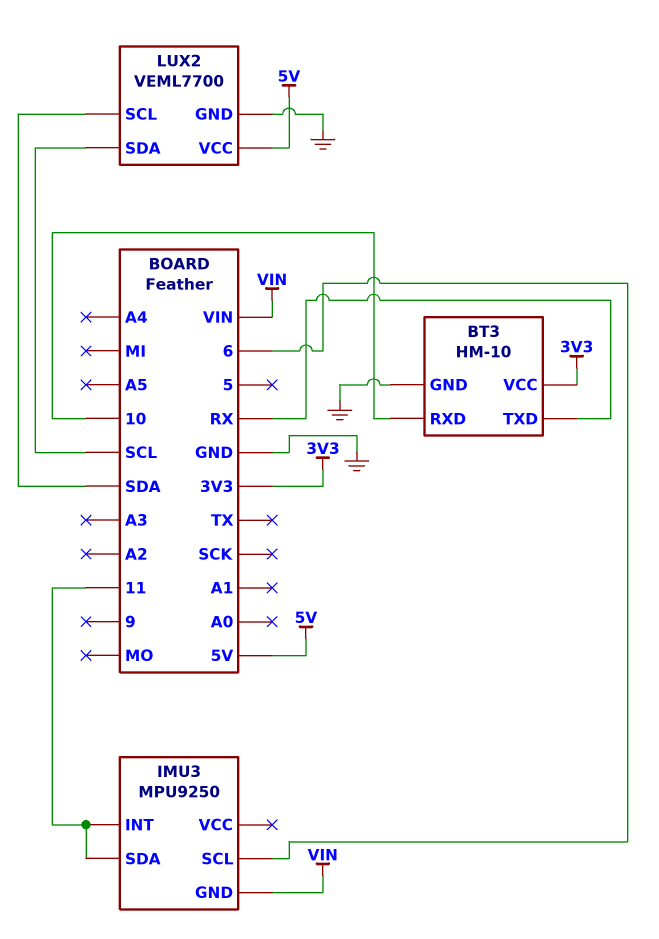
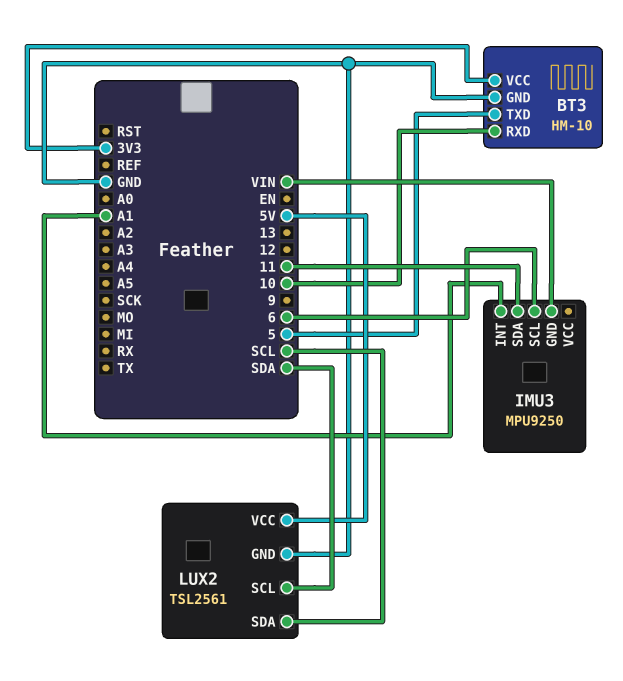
BT3 pin TXD: RX -> 5
IMU3 pin INT: 11 -> A1
LUX2: VEML7700 -> TSL2561

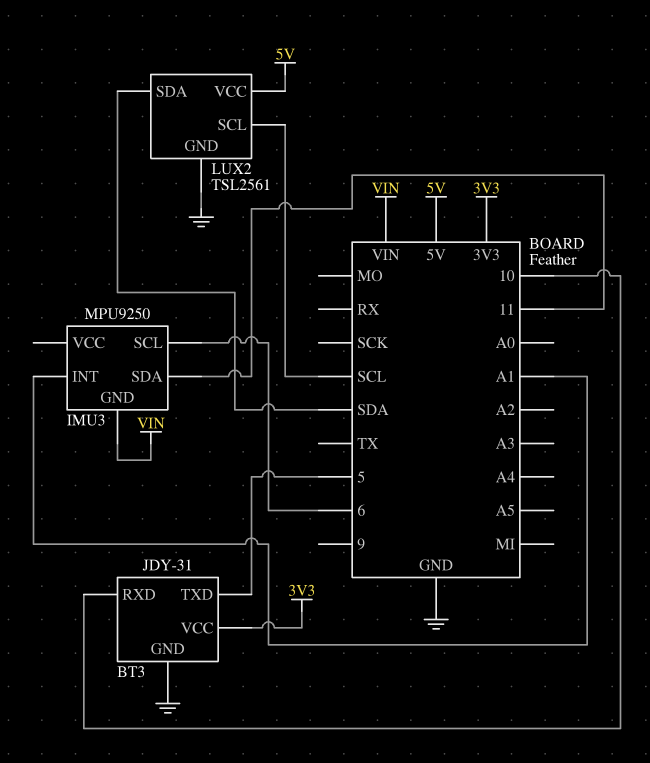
BT3: HM-10 -> JDY-31
LUX2 pin SCL: SDA -> SCL
LUX2 pin SDA: SCL -> SDA

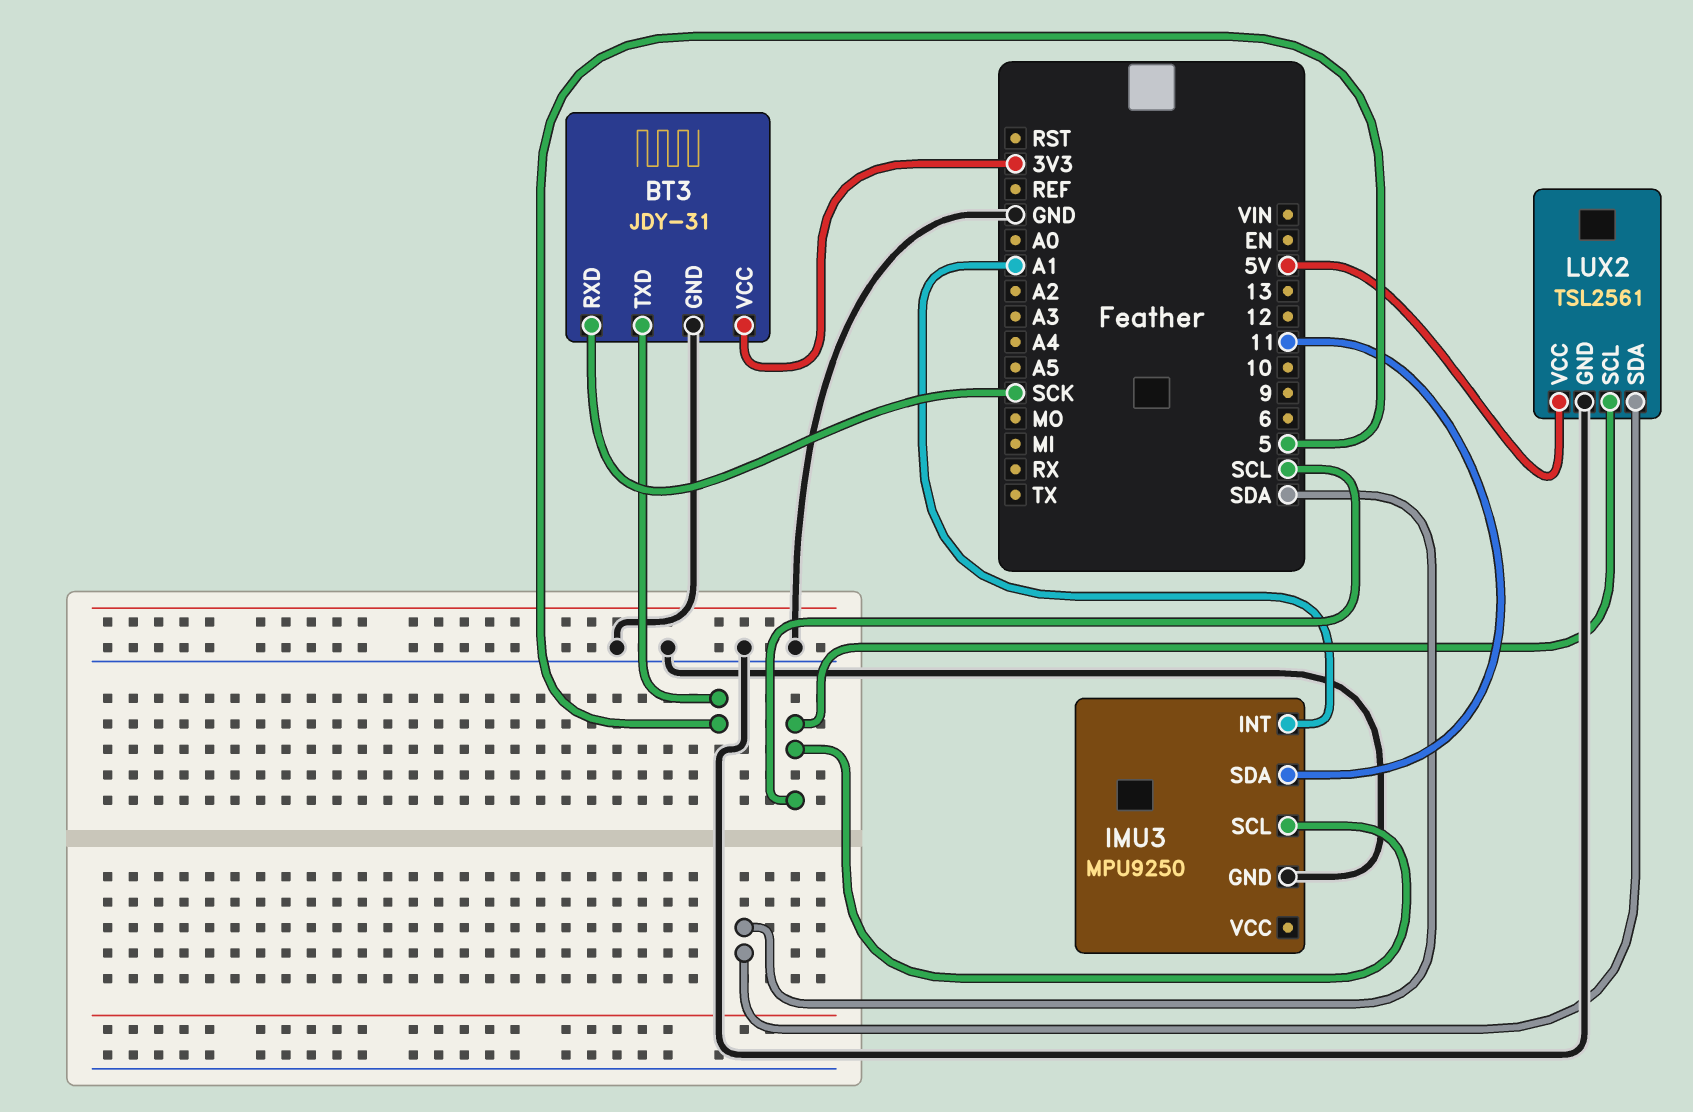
BT3 pin RXD: 10 -> SCK
IMU3 pin GND: VIN -> GND
IMU3 pin SCL: 6 -> SCL

